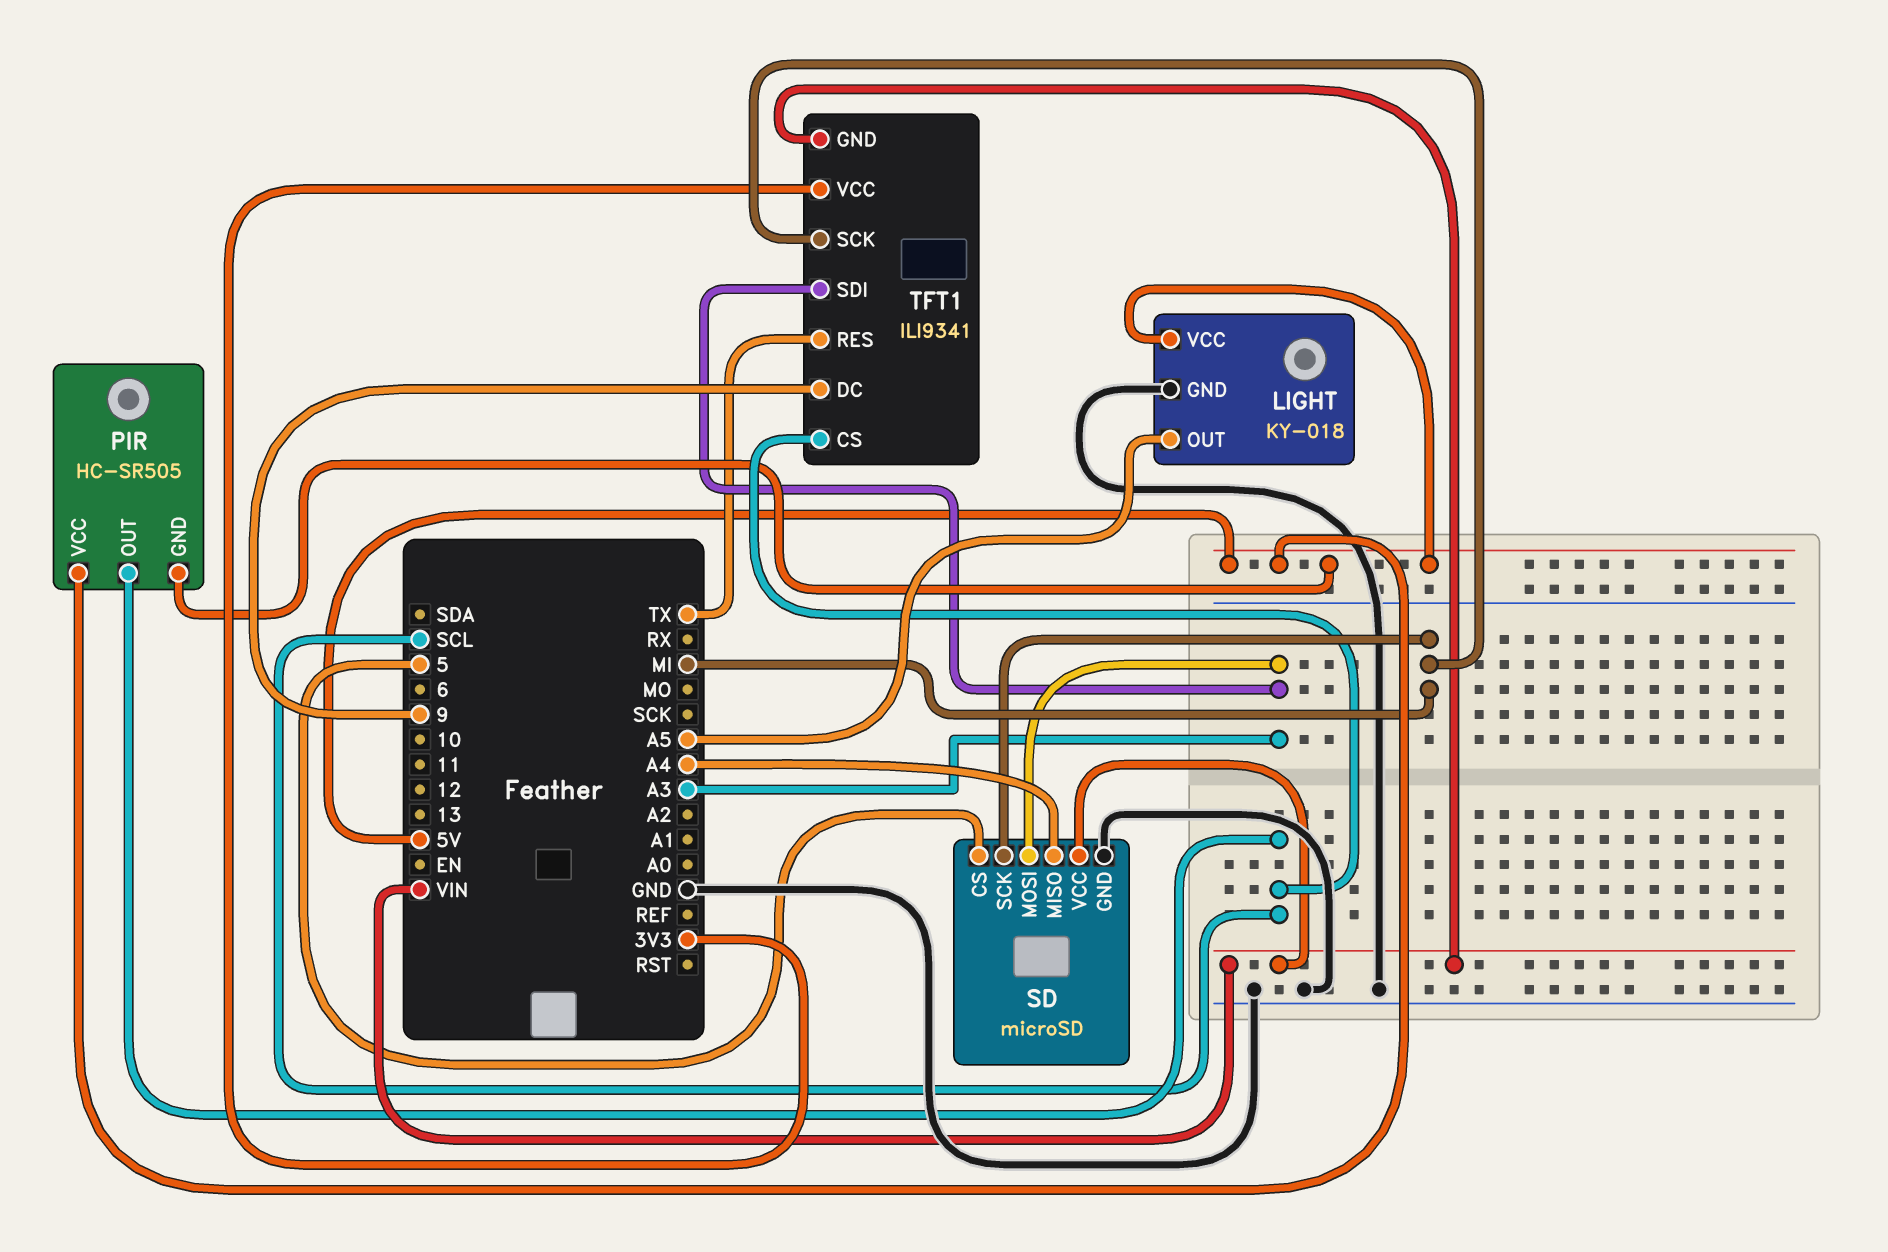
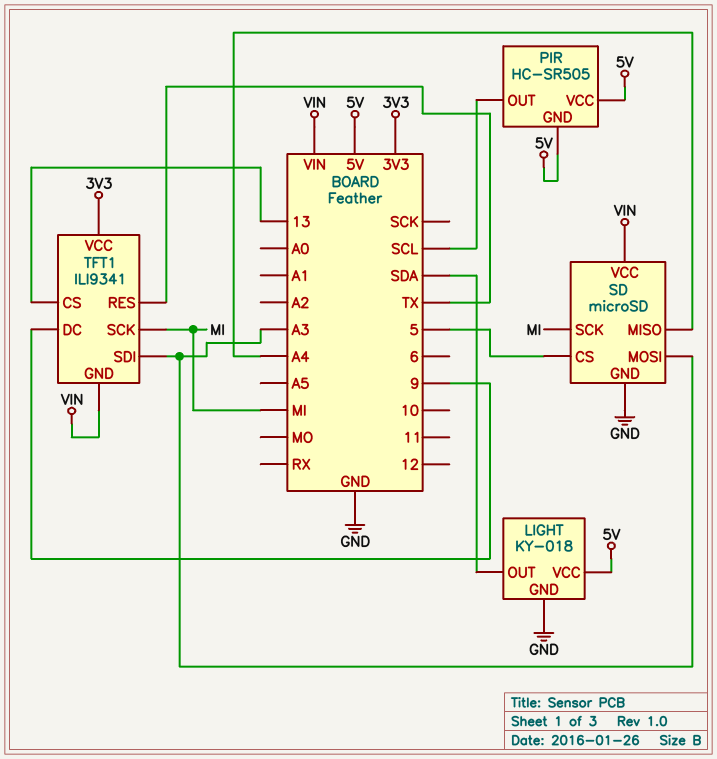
LIGHT pin OUT: A5 -> SDA
TFT1 pin CS: SCL -> 13

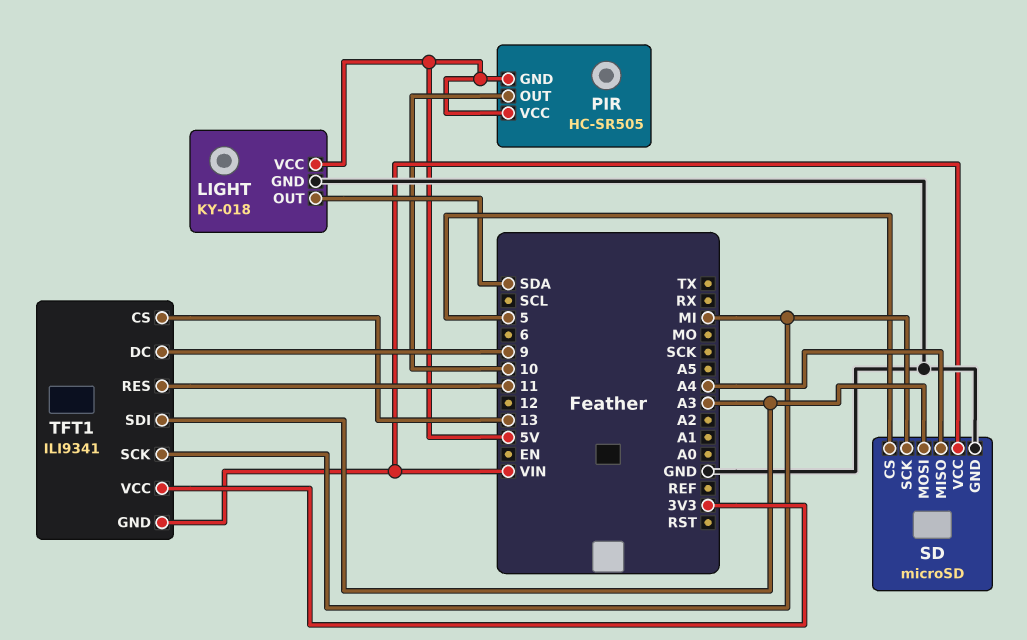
PIR pin OUT: SCL -> 10
TFT1 pin RES: TX -> 11

